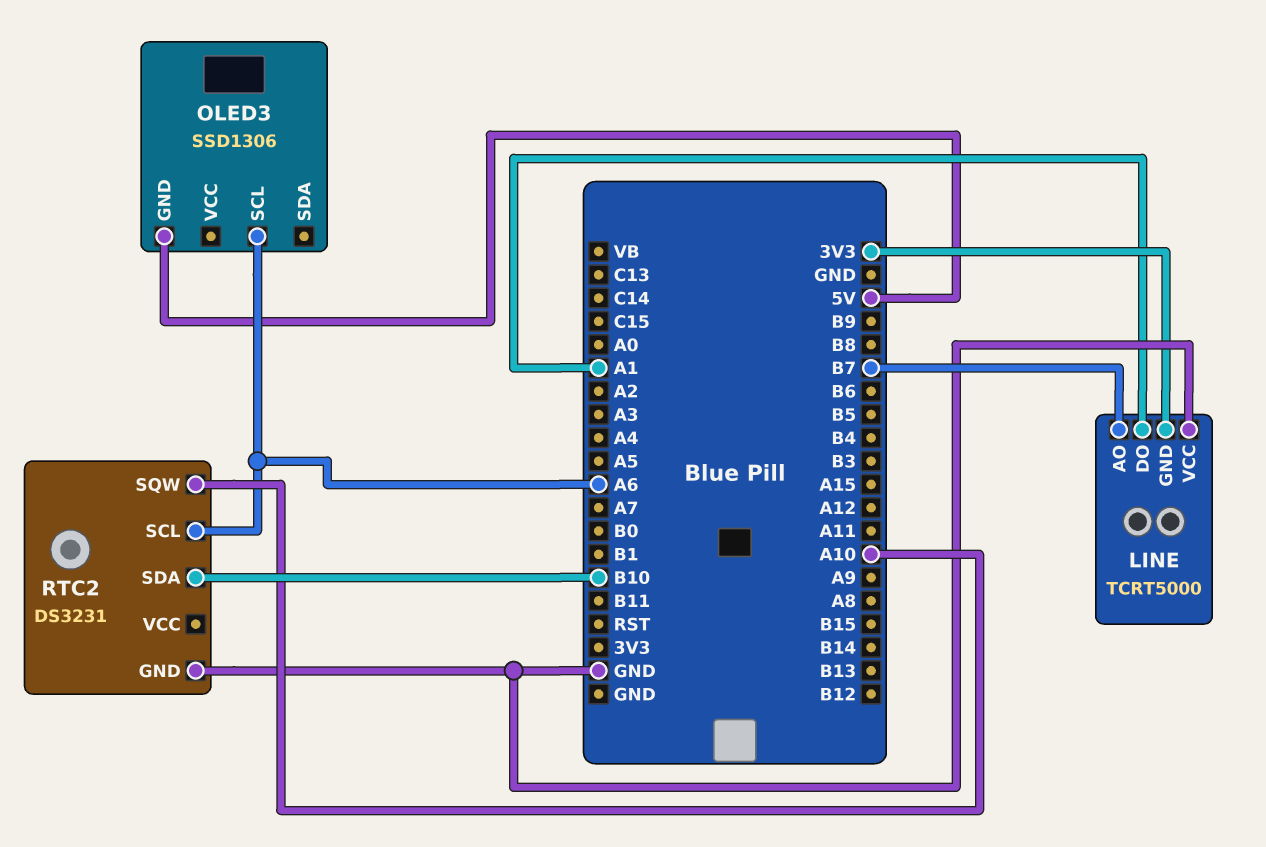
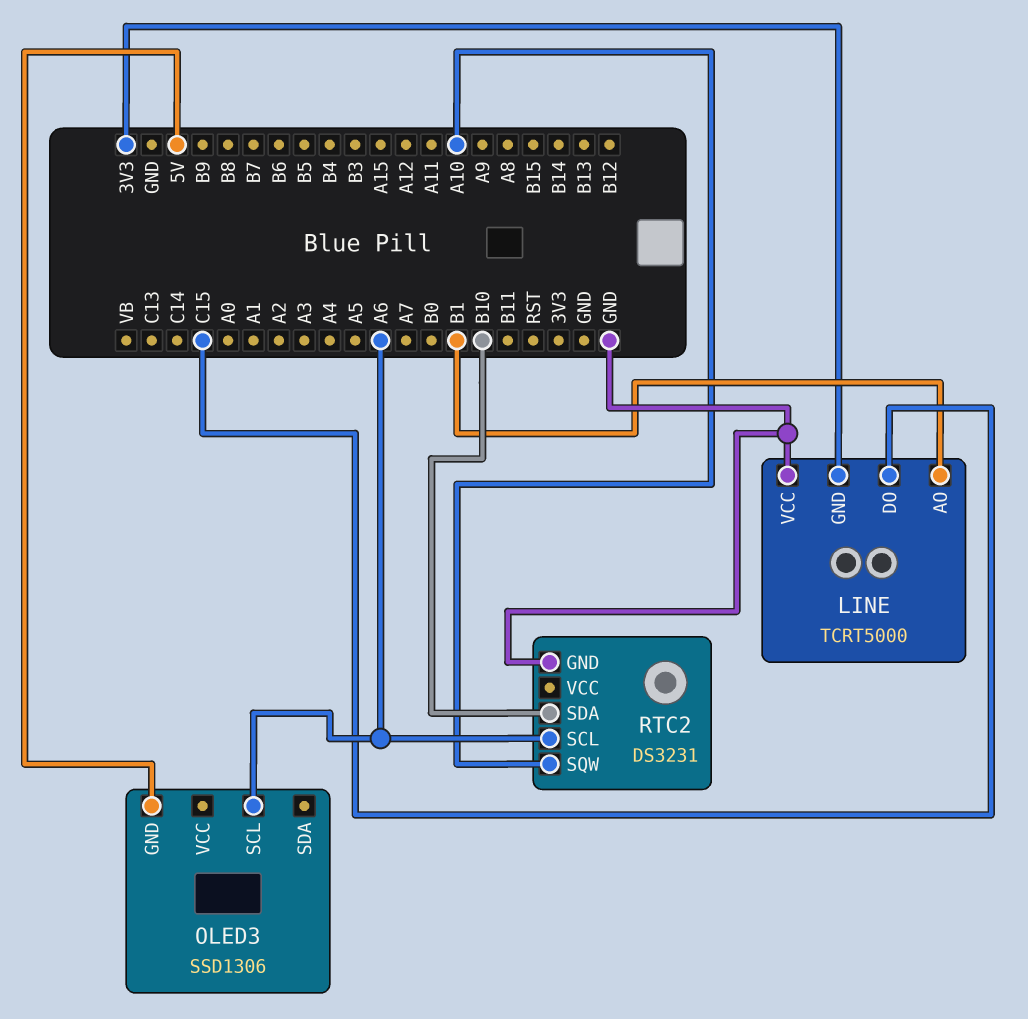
LINE pin AO: B7 -> B1
LINE pin DO: A1 -> C15

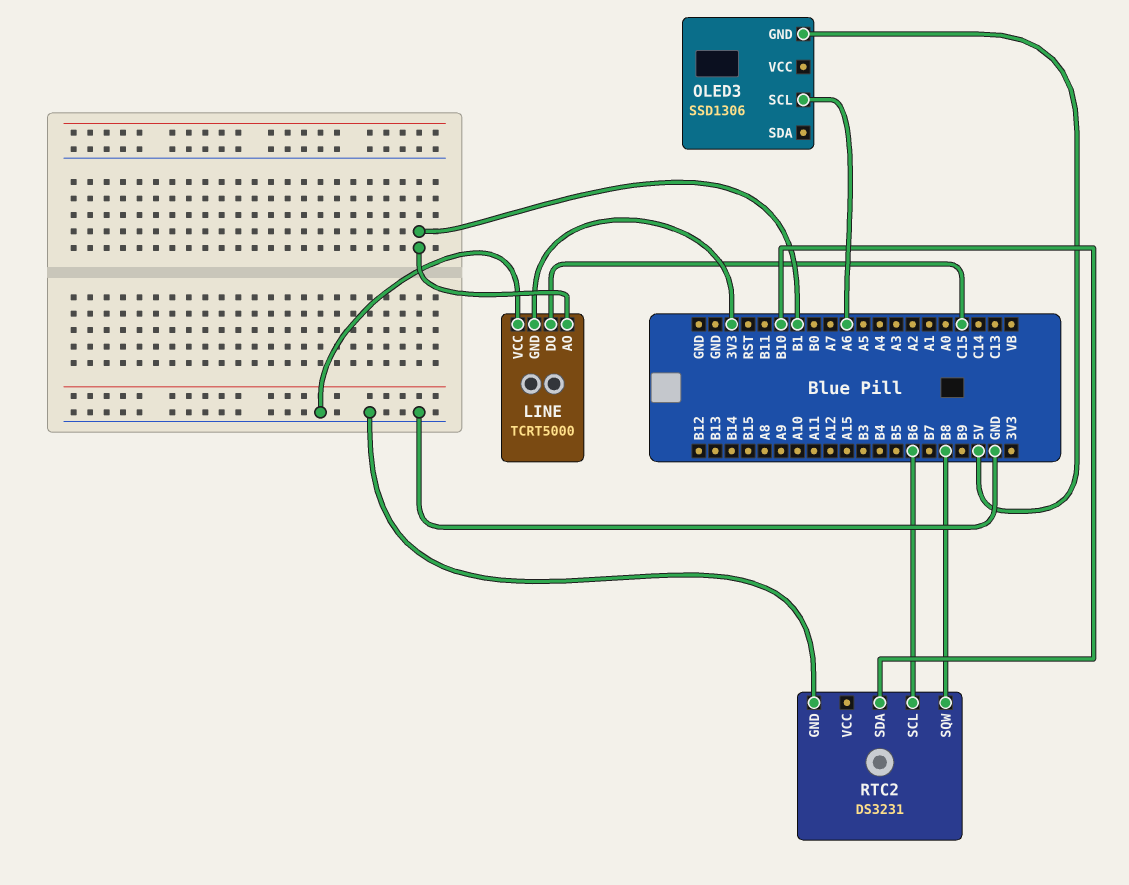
RTC2 pin SCL: A6 -> B6
RTC2 pin SQW: A10 -> B8

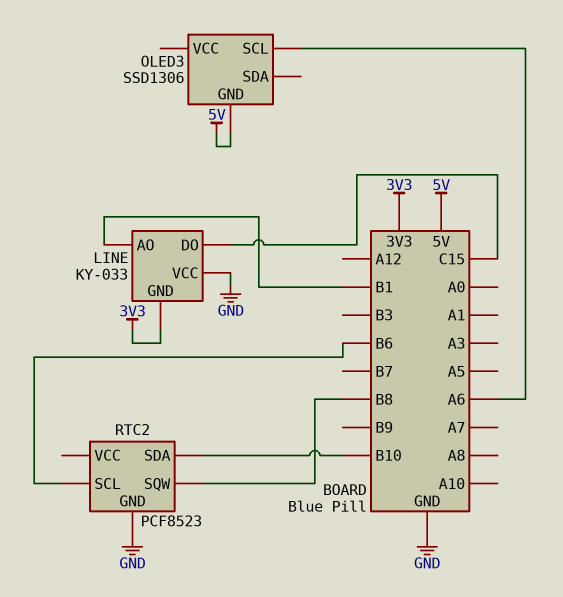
LINE: TCRT5000 -> KY-033
RTC2: DS3231 -> PCF8523

